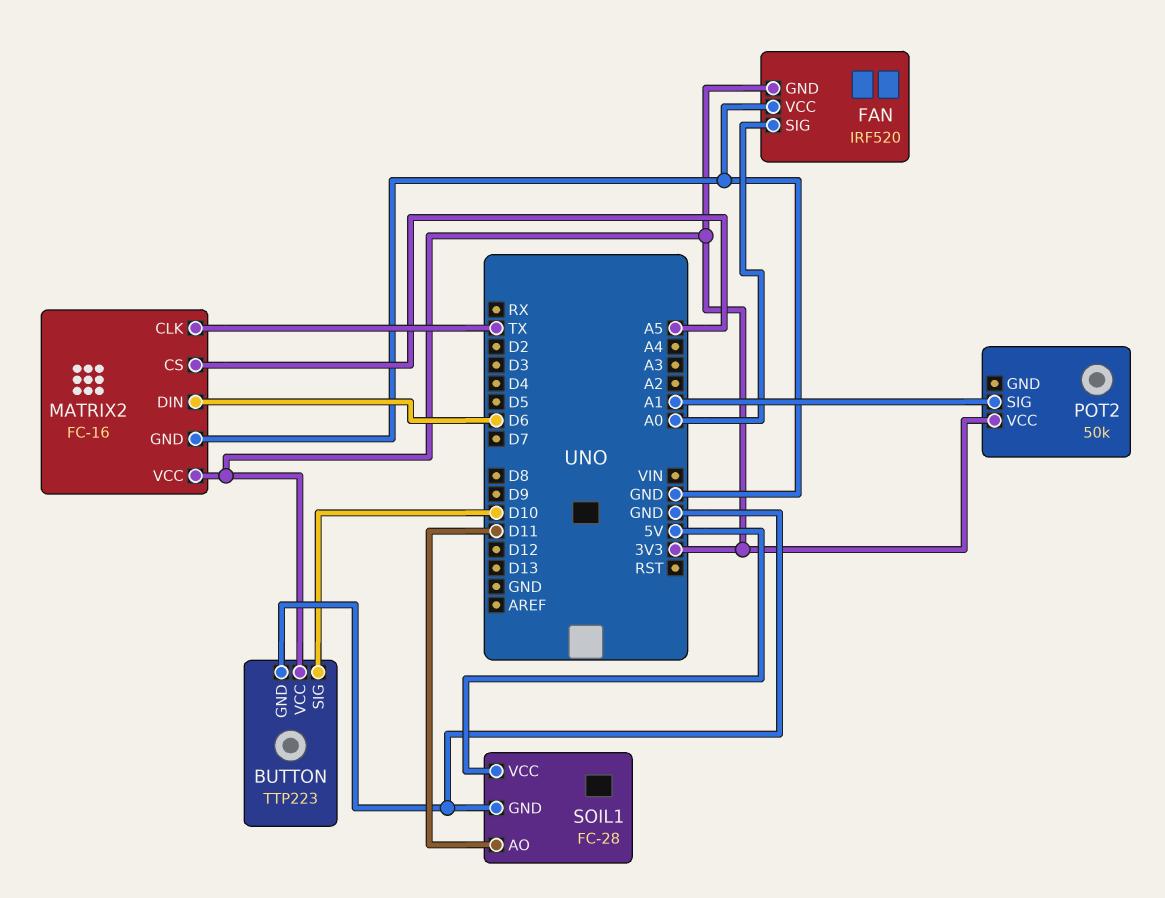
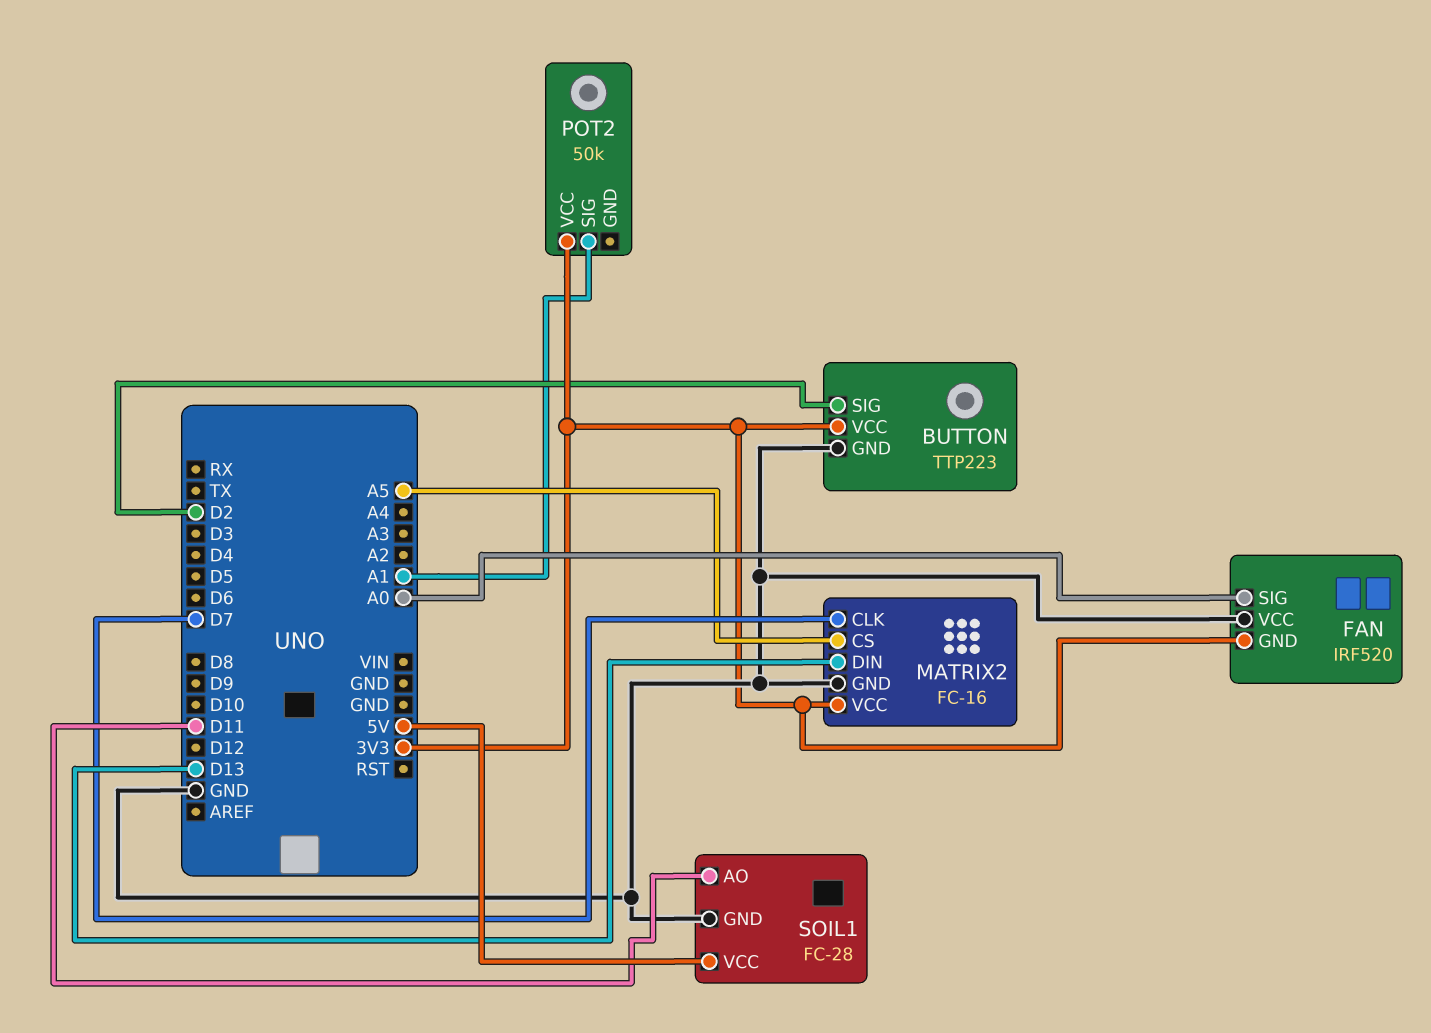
BUTTON pin SIG: D10 -> D2
MATRIX2 pin CLK: TX -> D7
MATRIX2 pin DIN: D6 -> D13

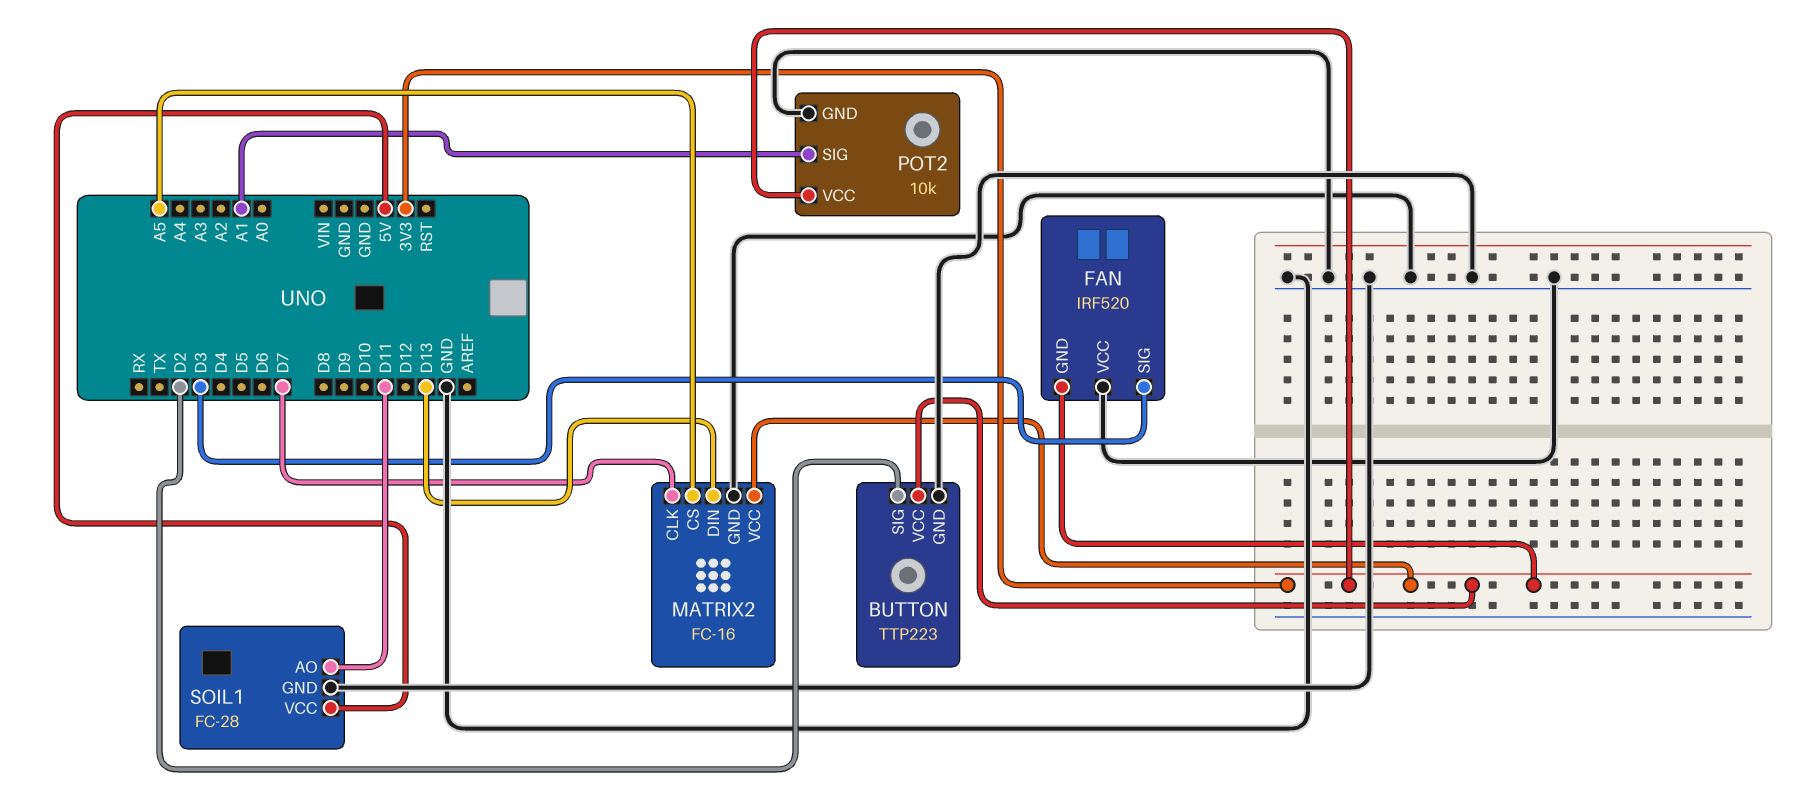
FAN pin SIG: A0 -> D3
POT2: 50k -> 10k
POT2 pin GND: none -> GND

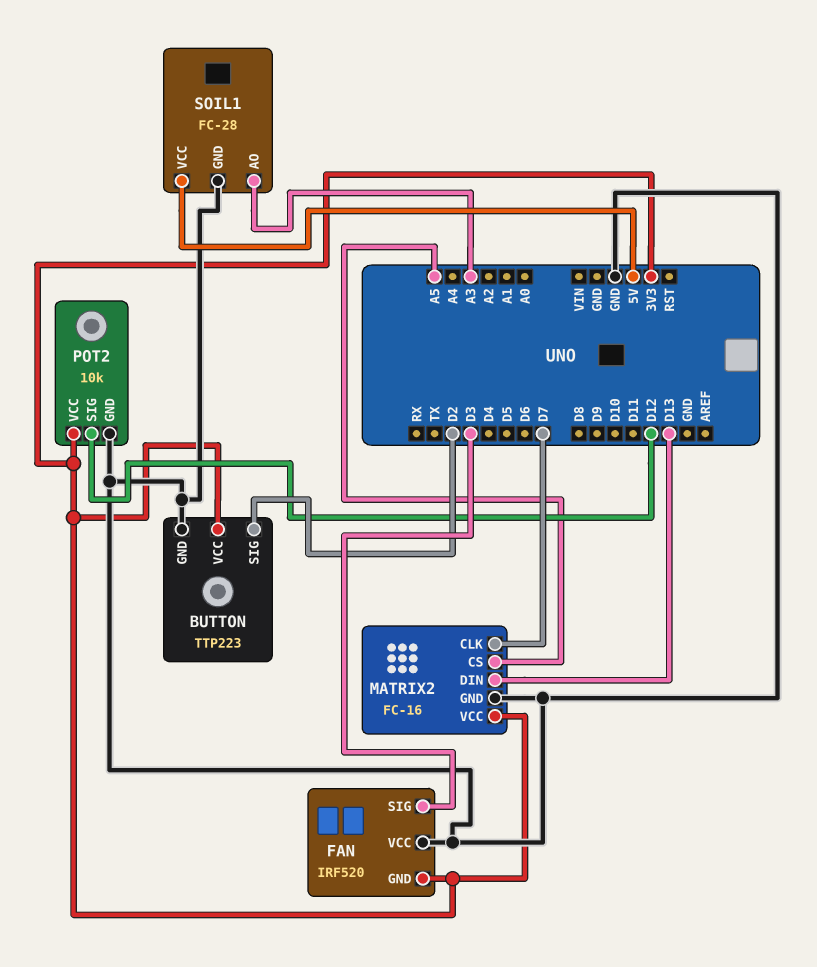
POT2 pin SIG: A1 -> D12
SOIL1 pin AO: D11 -> A3

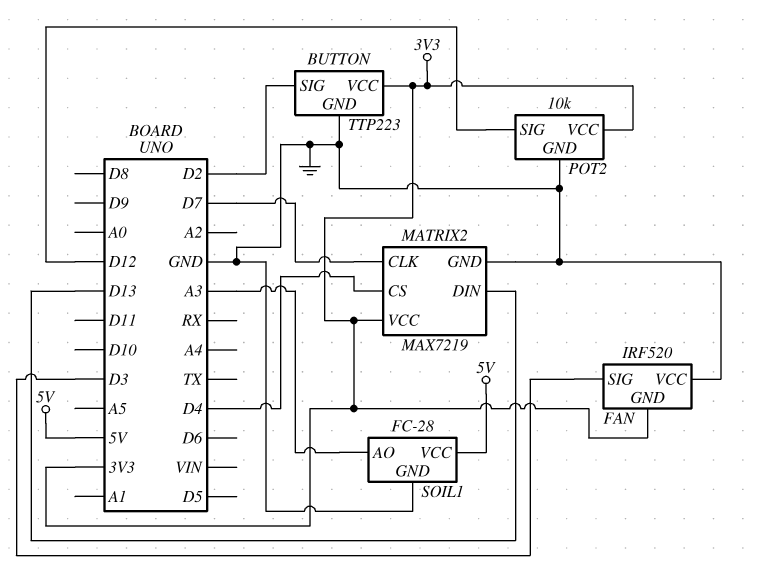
MATRIX2: FC-16 -> MAX7219
MATRIX2 pin CS: A5 -> D4

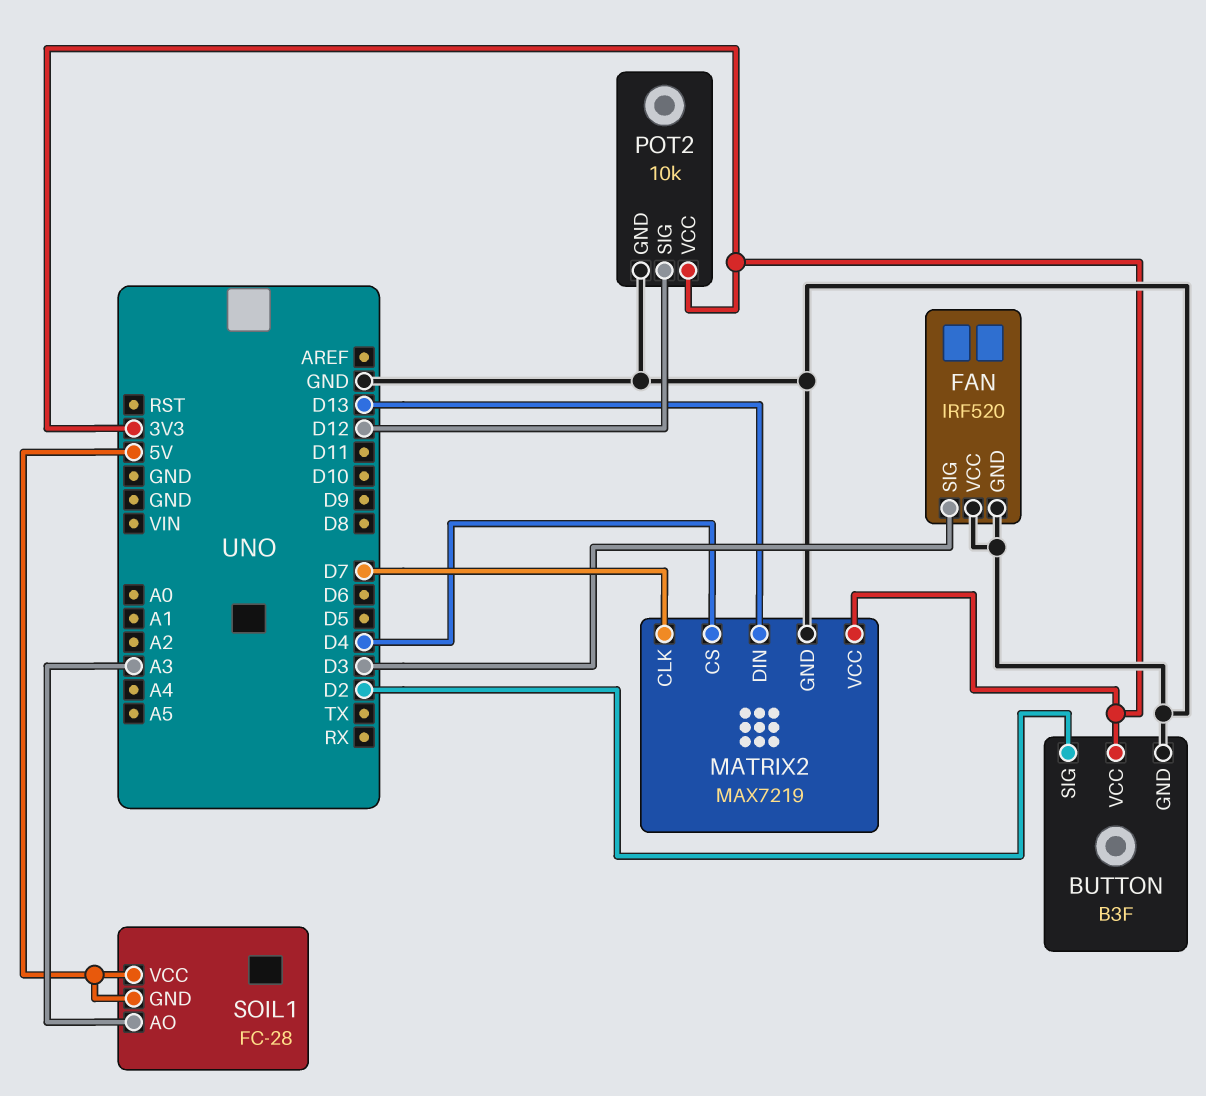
BUTTON: TTP223 -> B3F
FAN pin GND: 3V3 -> GND
SOIL1 pin GND: GND -> 5V

